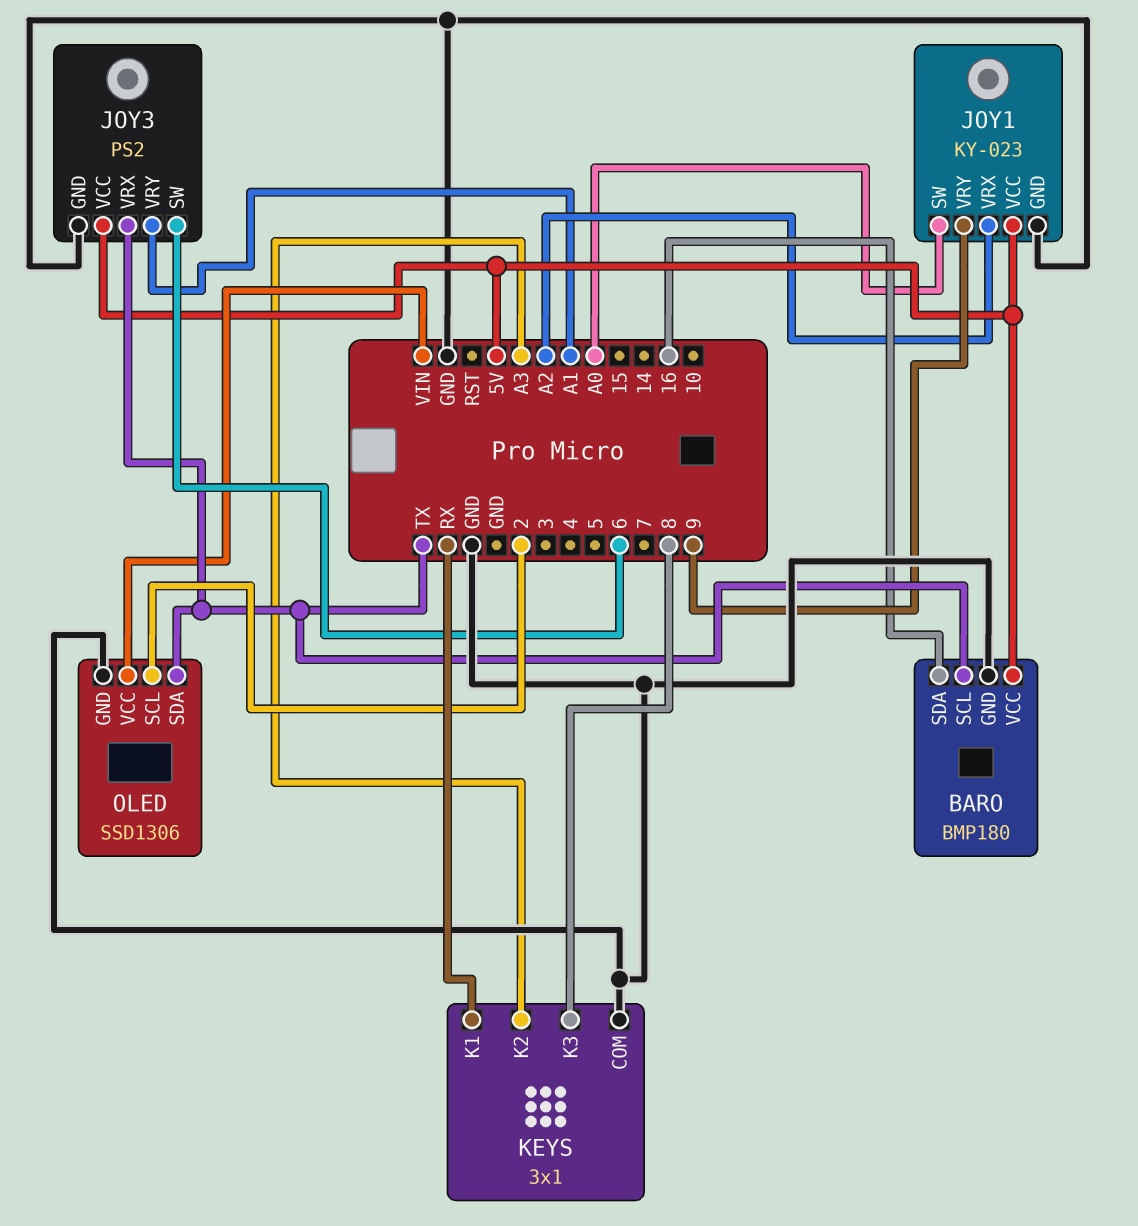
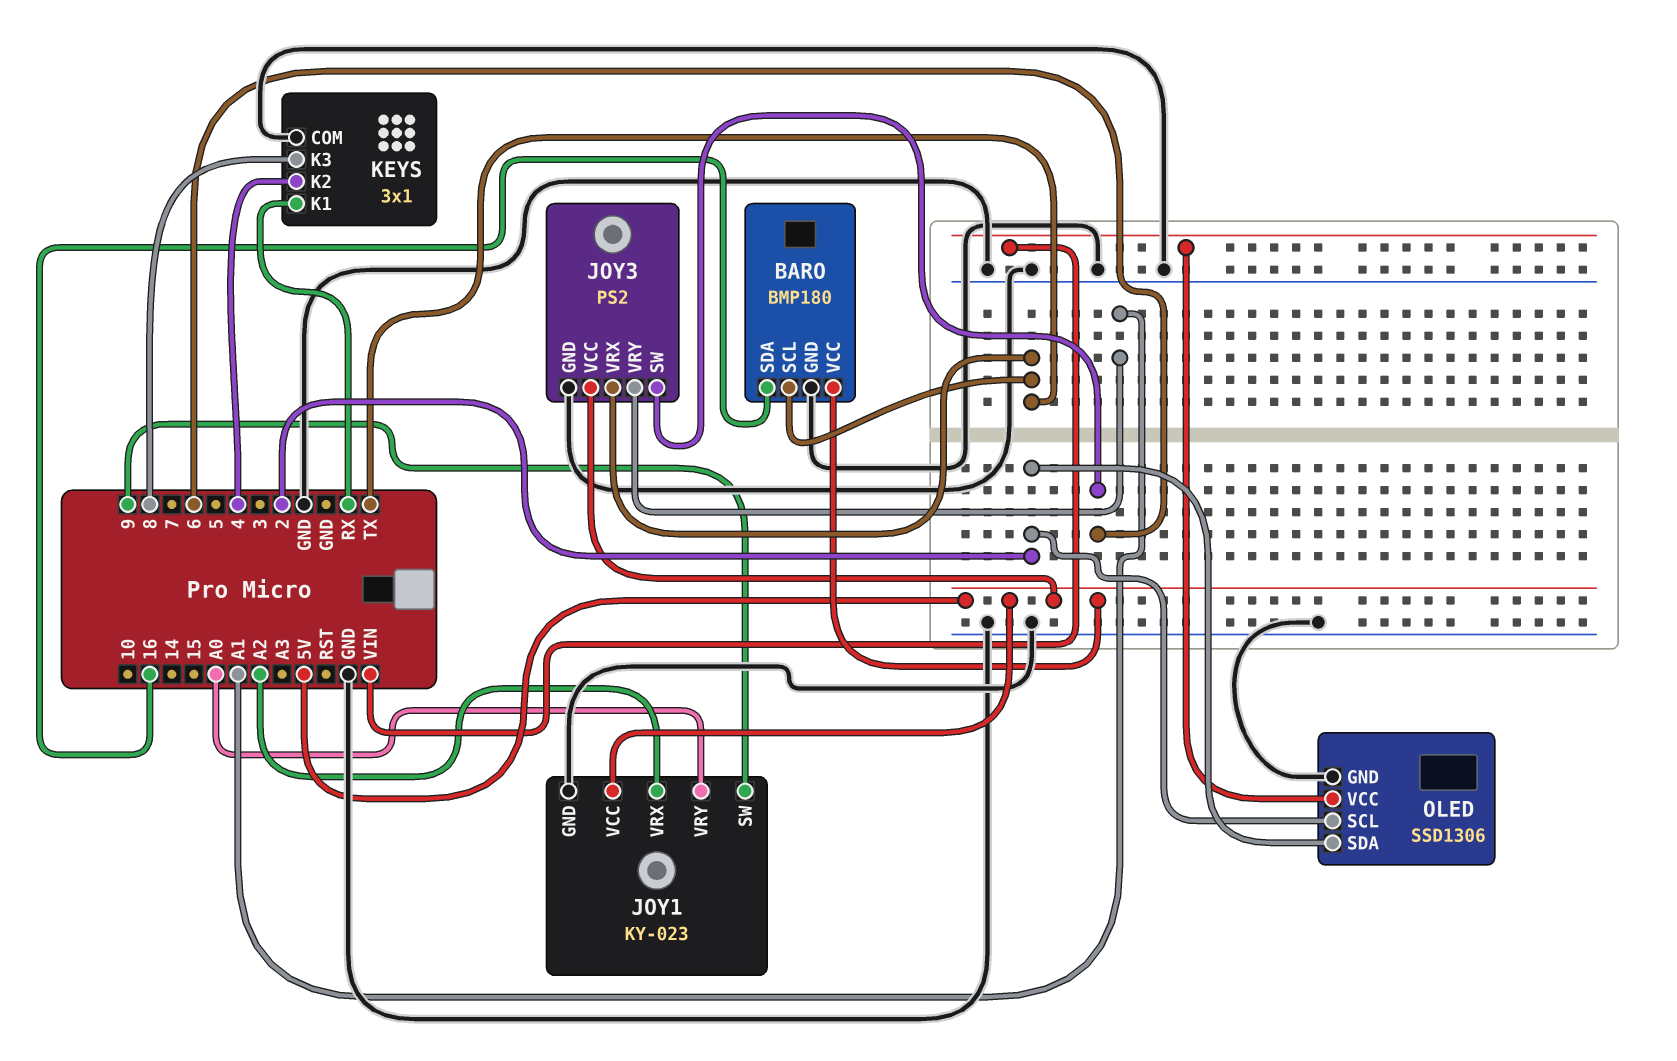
JOY1 pin SW: A0 -> 9
JOY1 pin VRY: 9 -> A0
KEYS pin K2: A3 -> 4
OLED pin SDA: TX -> 2

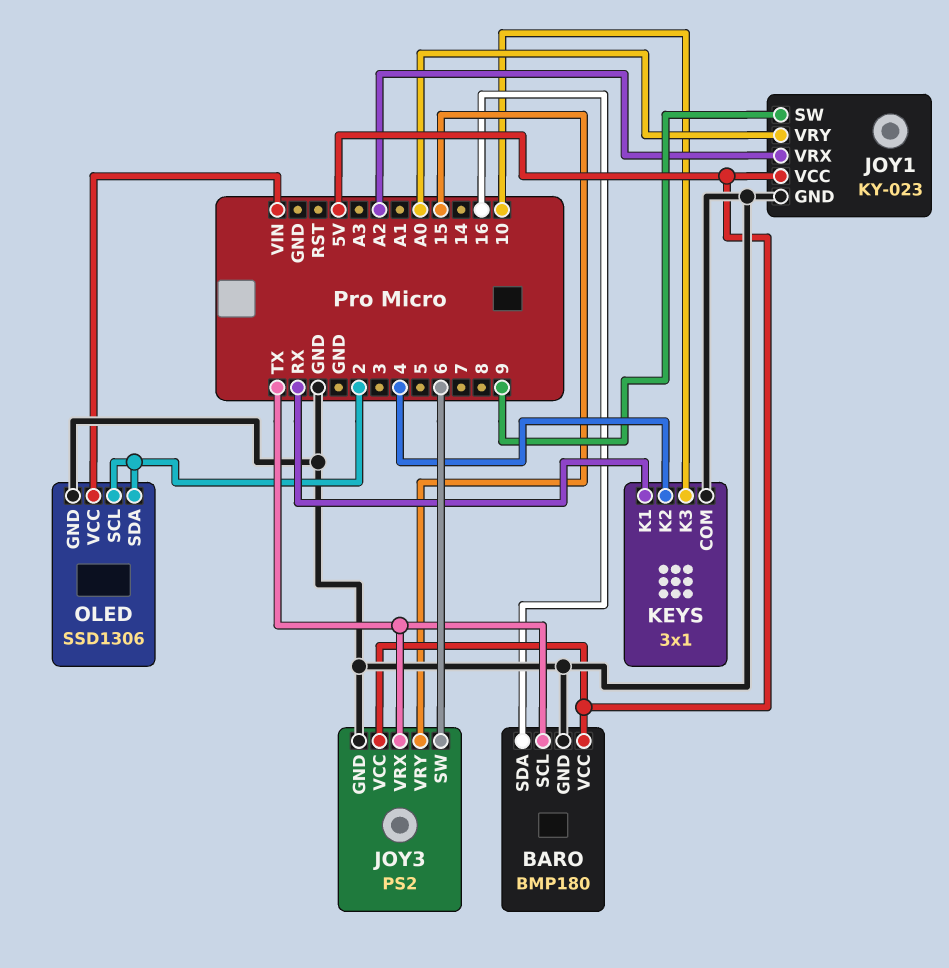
JOY3 pin VRY: A1 -> 15
KEYS pin K3: 8 -> 10

